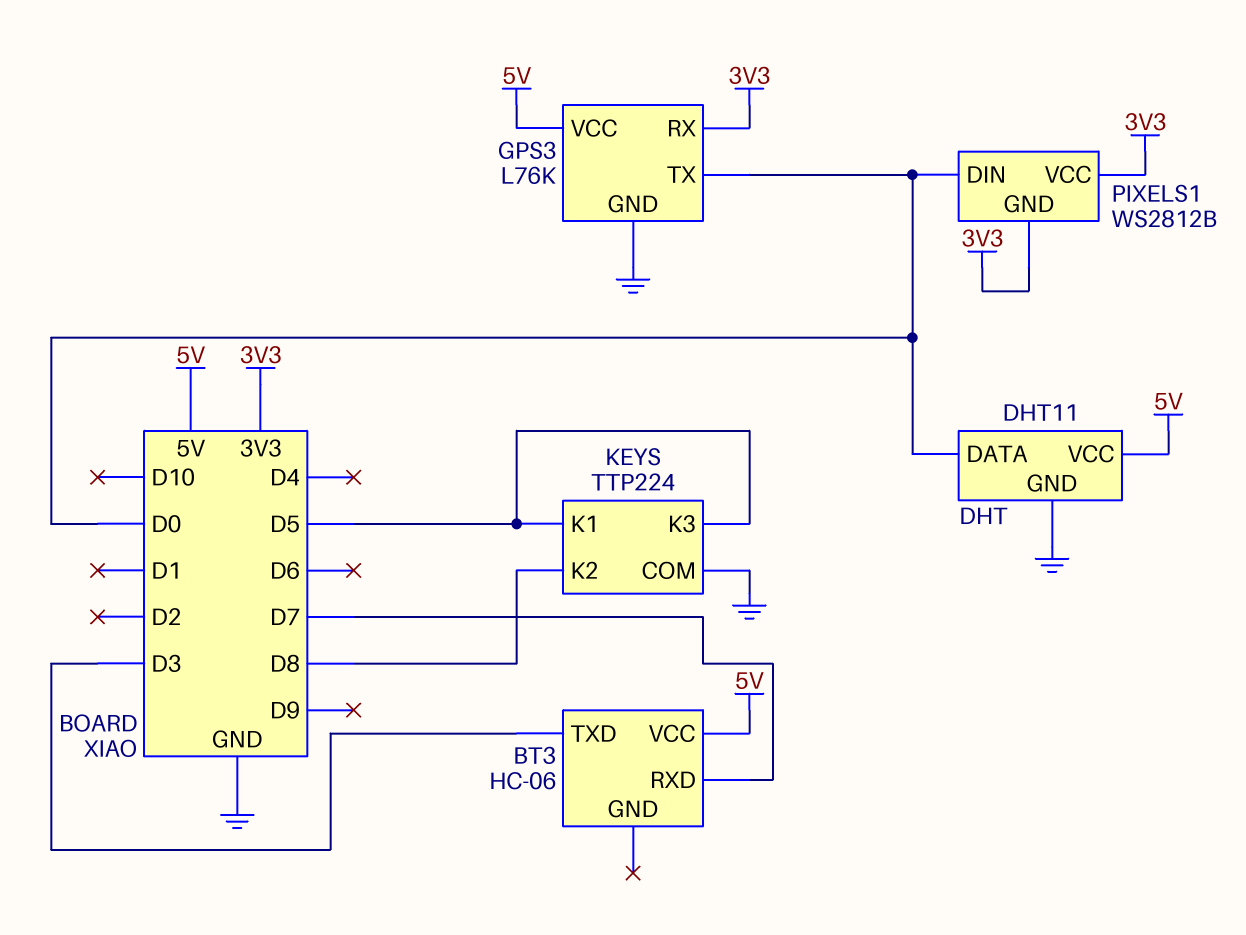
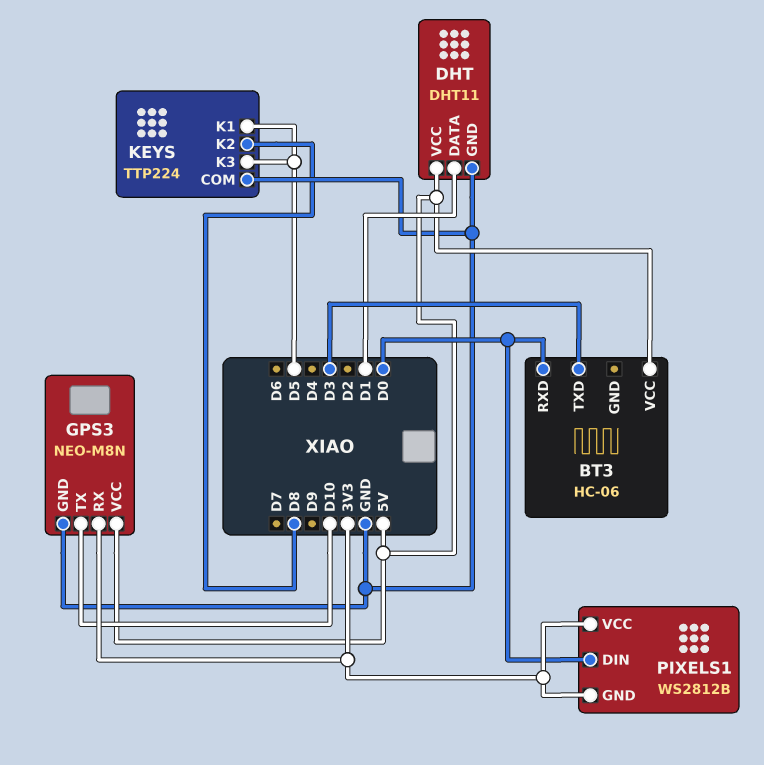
BT3 pin RXD: D7 -> D0
DHT pin DATA: D0 -> D1
GPS3: L76K -> NEO-M8N
GPS3 pin TX: D0 -> D10

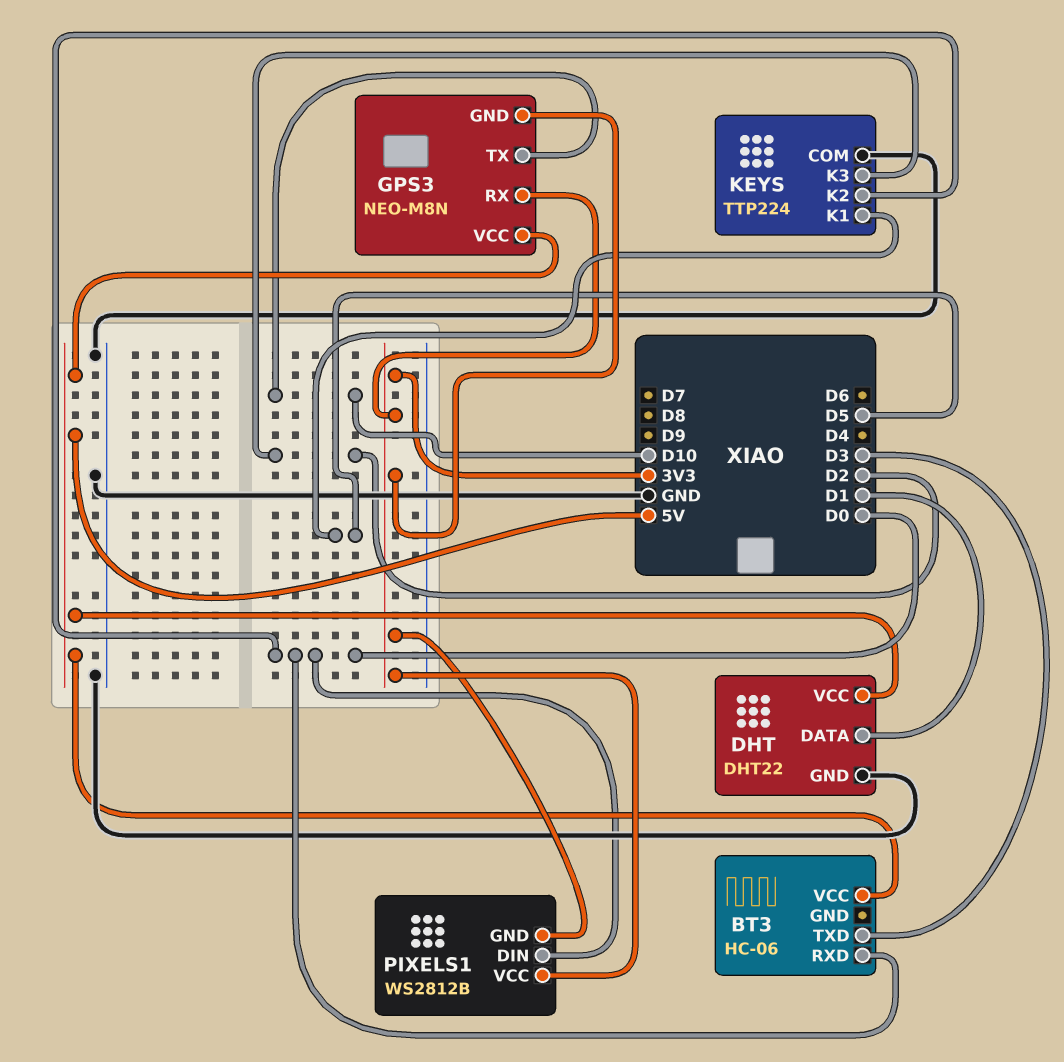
DHT: DHT11 -> DHT22
GPS3 pin GND: GND -> 3V3
KEYS pin K2: D8 -> D0
KEYS pin K3: D5 -> D2

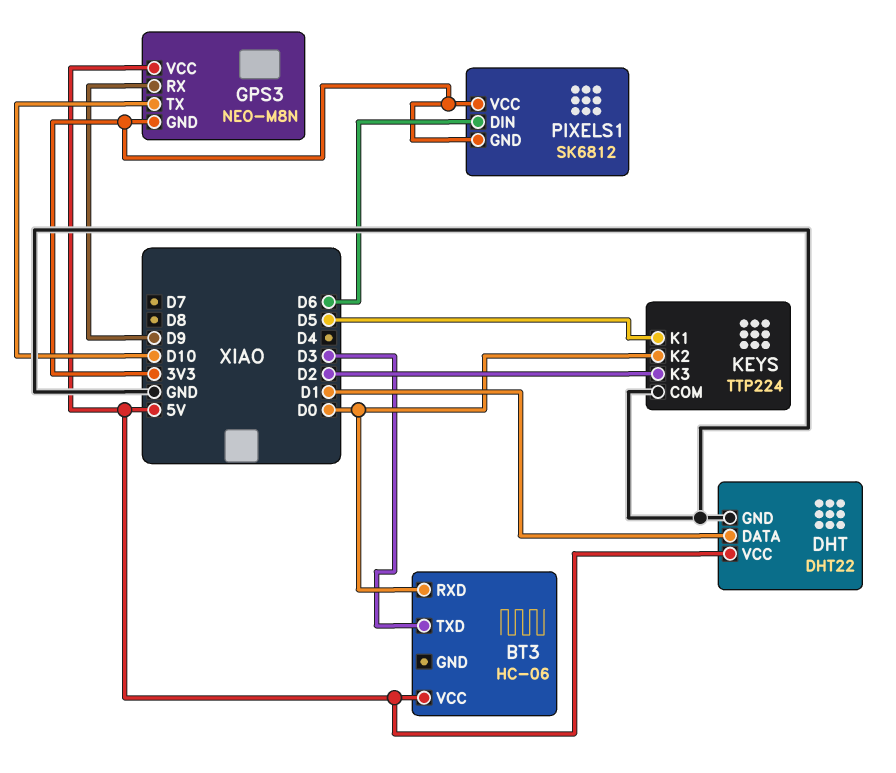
GPS3 pin RX: 3V3 -> D9
PIXELS1: WS2812B -> SK6812
PIXELS1 pin DIN: D0 -> D6

